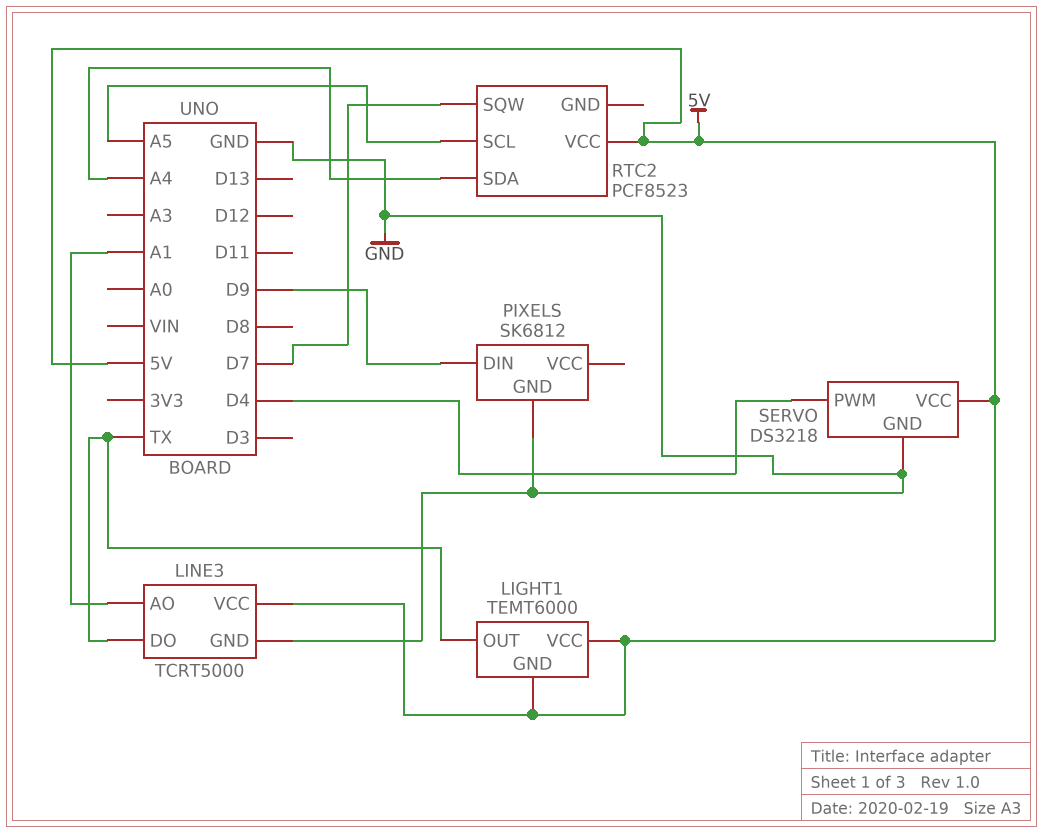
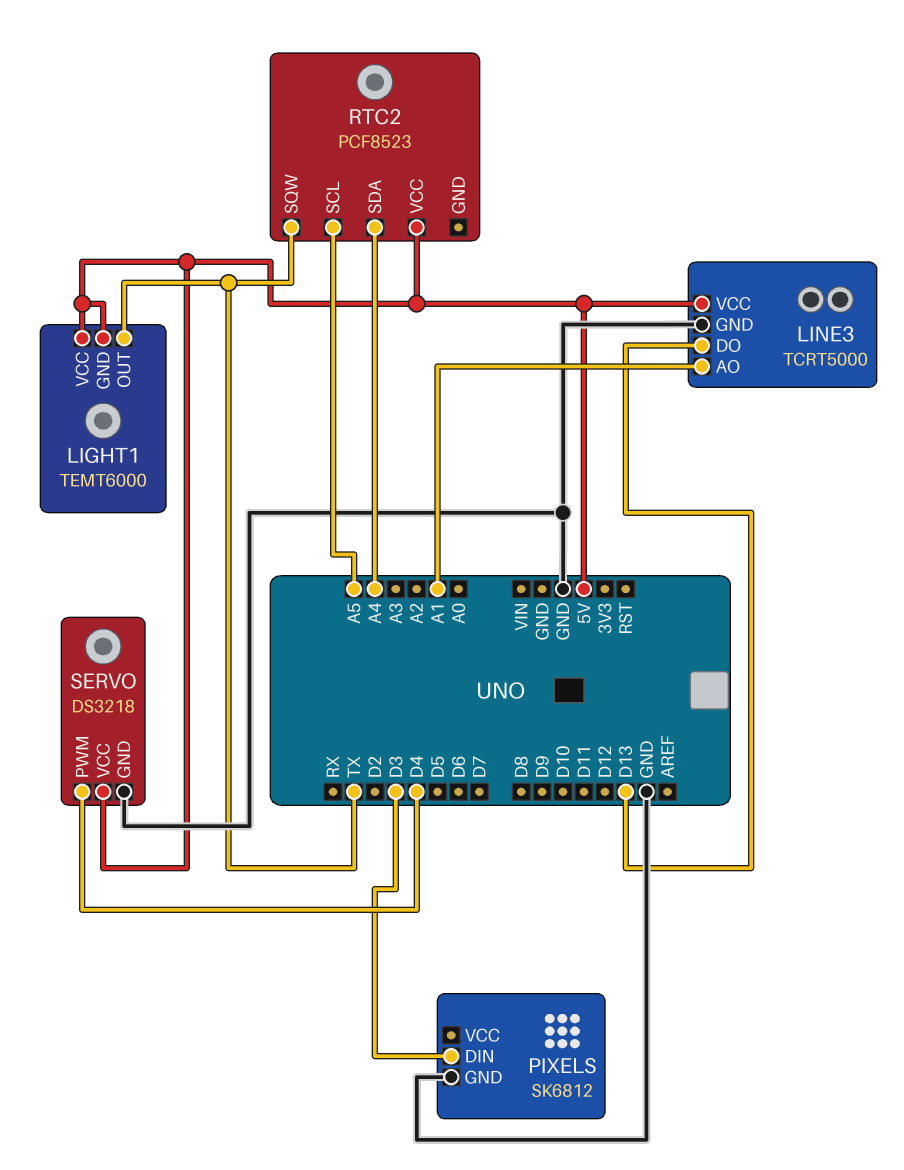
LINE3 pin DO: TX -> D13
PIXELS pin DIN: D9 -> D3
RTC2 pin SQW: D7 -> TX

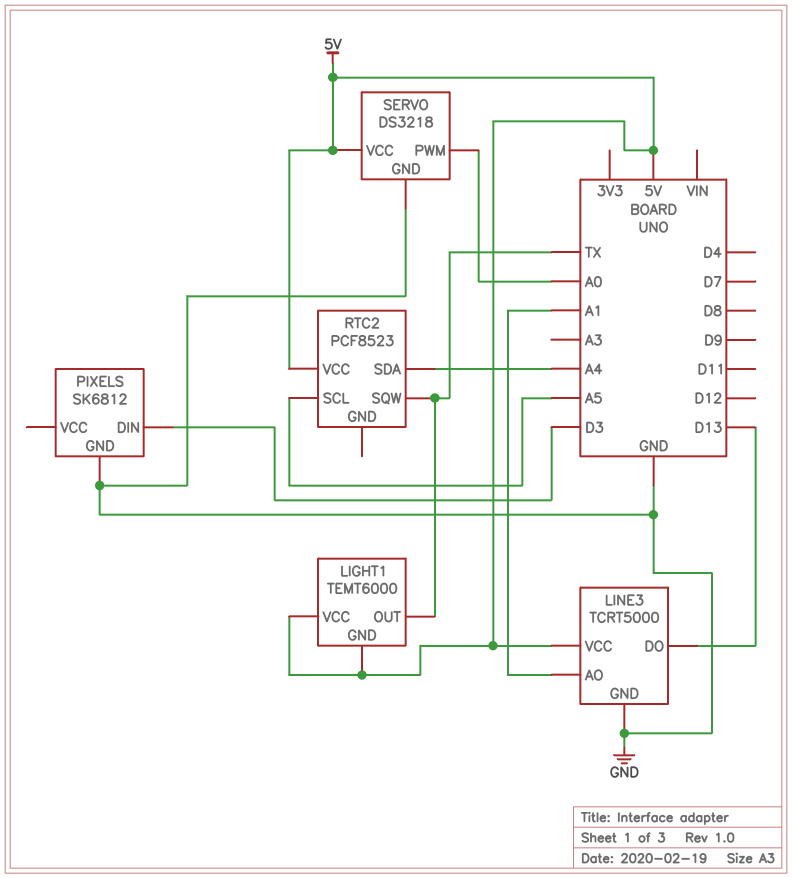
SERVO pin PWM: D4 -> A0

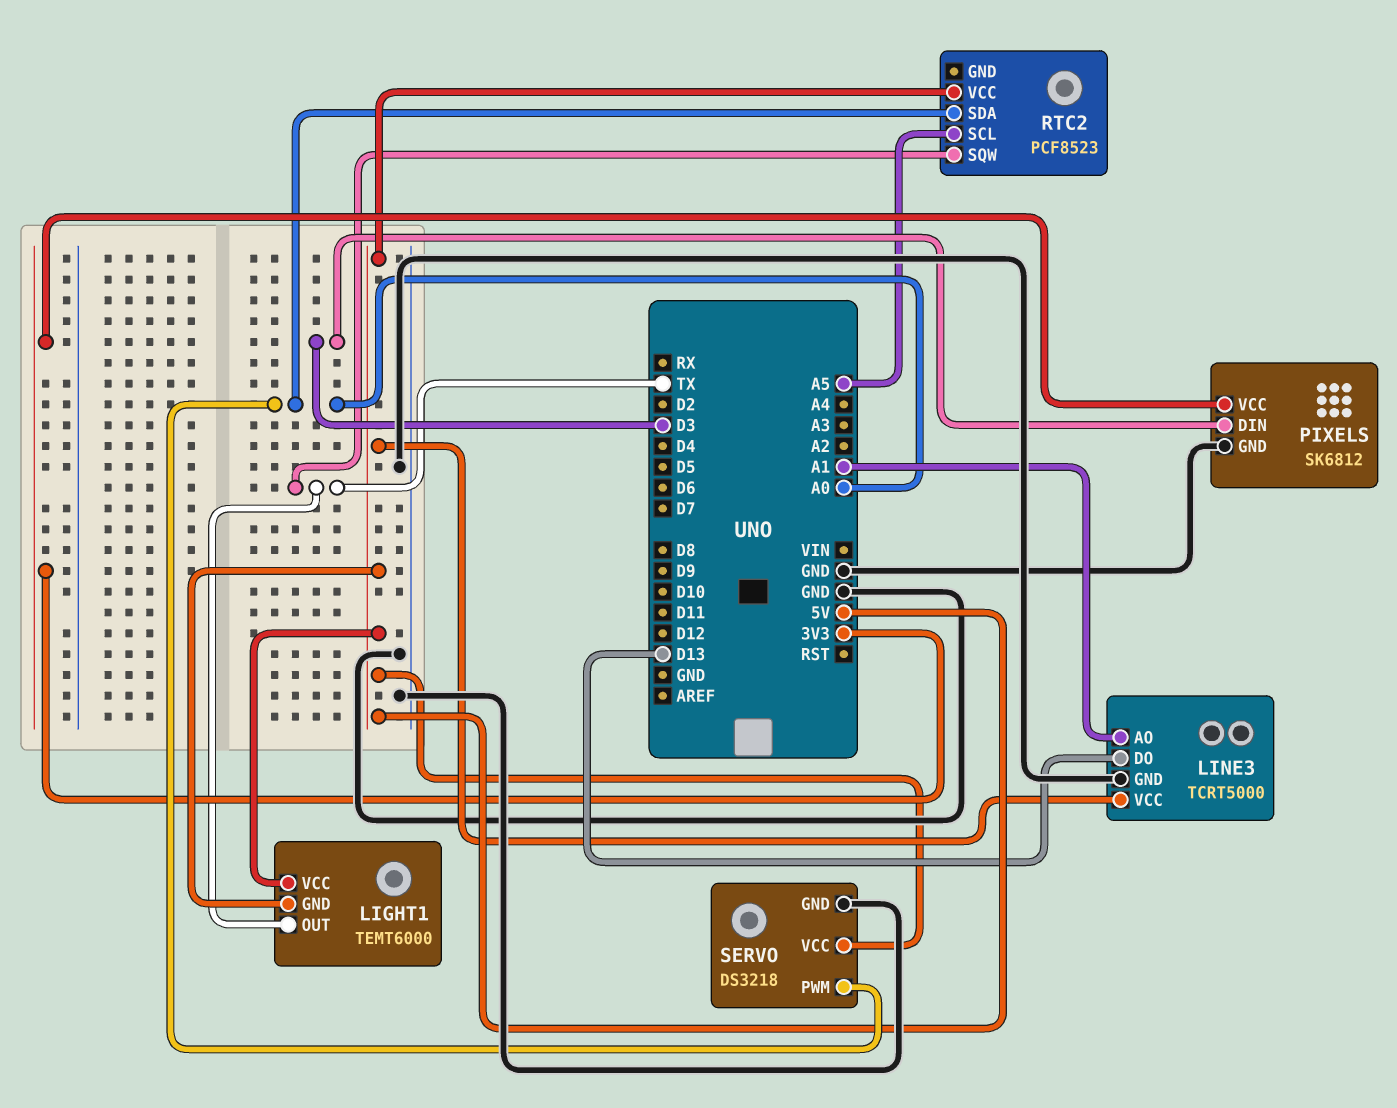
PIXELS pin VCC: none -> 3V3
RTC2 pin SDA: A4 -> A0

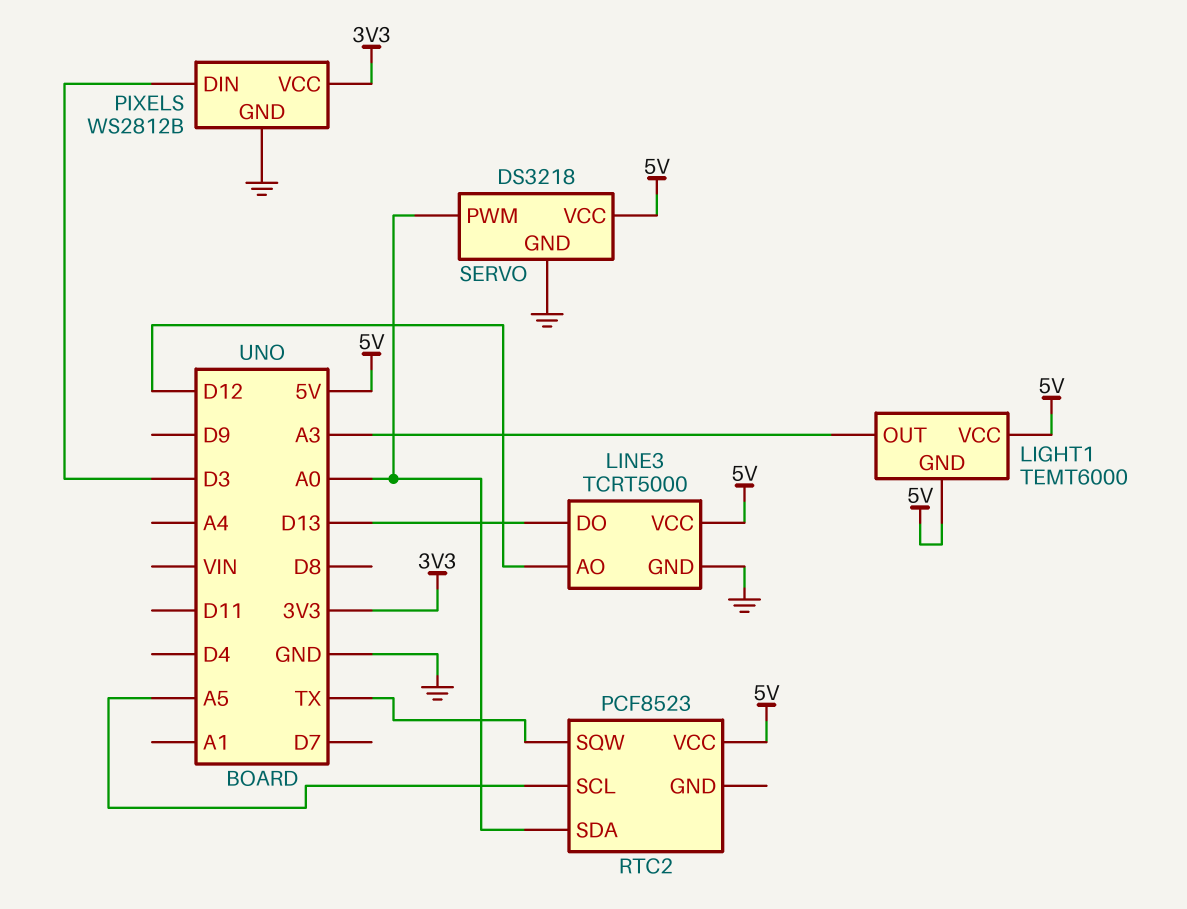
LIGHT1 pin OUT: TX -> A3
LINE3 pin AO: A1 -> D12
PIXELS: SK6812 -> WS2812B

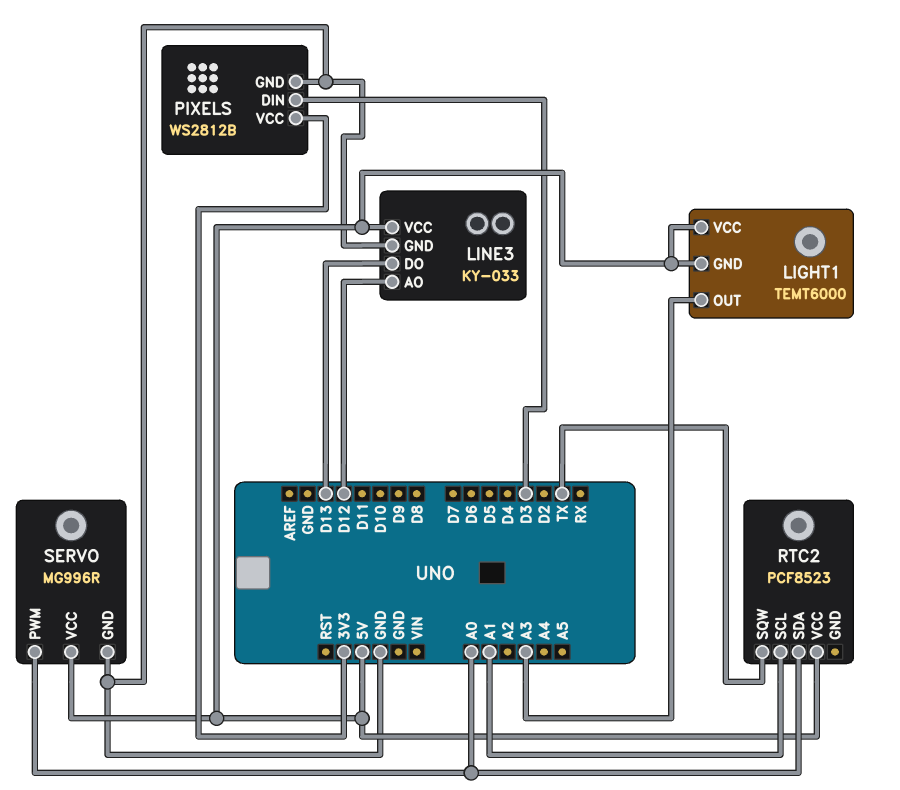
LINE3: TCRT5000 -> KY-033
RTC2 pin SCL: A5 -> A1
SERVO: DS3218 -> MG996R

